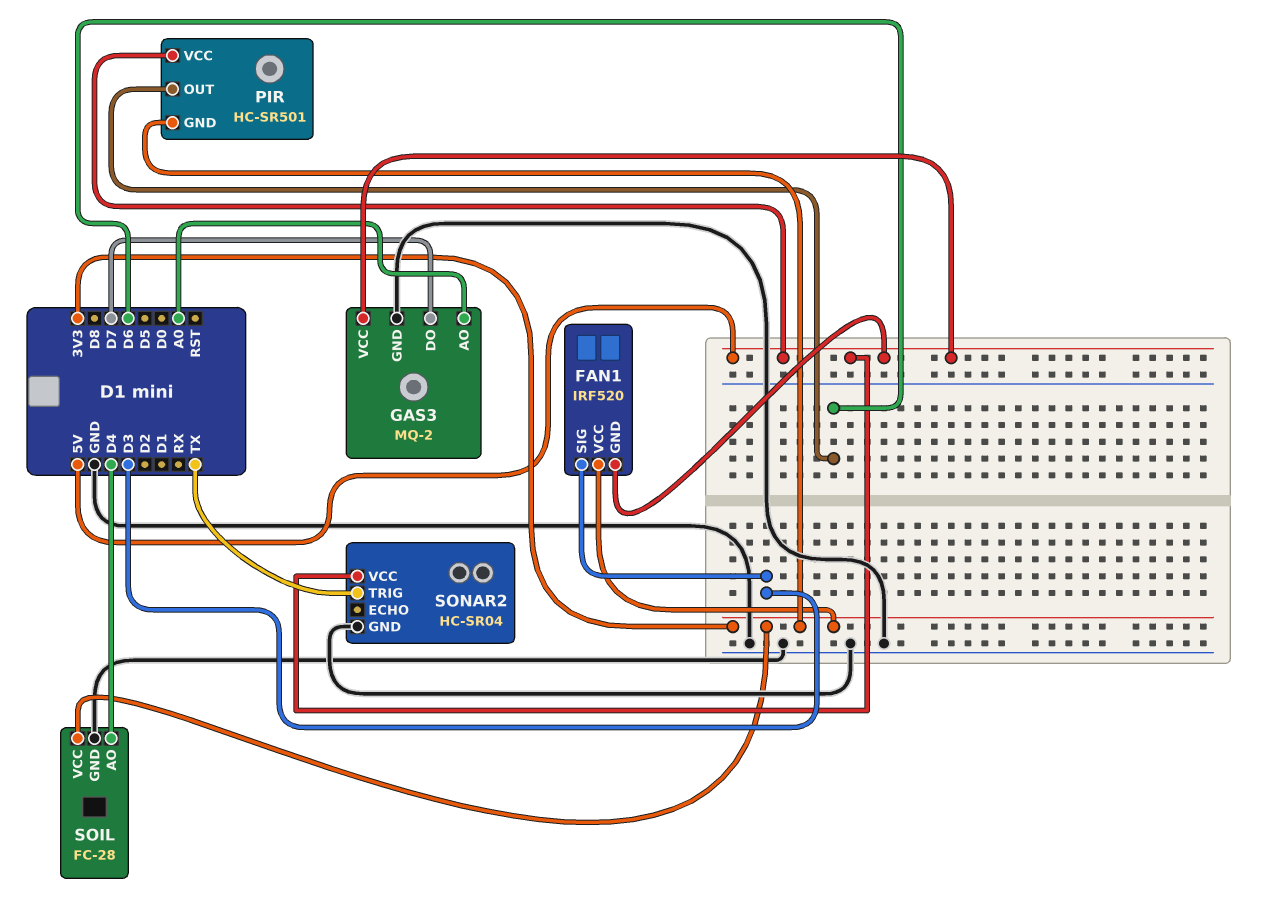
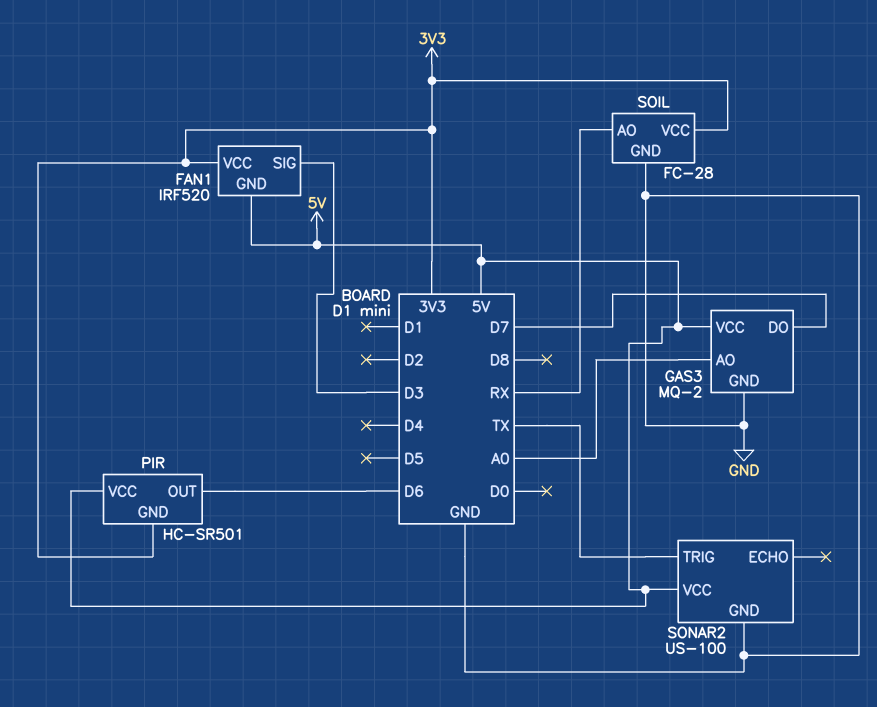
SOIL pin AO: D4 -> RX
SONAR2: HC-SR04 -> US-100

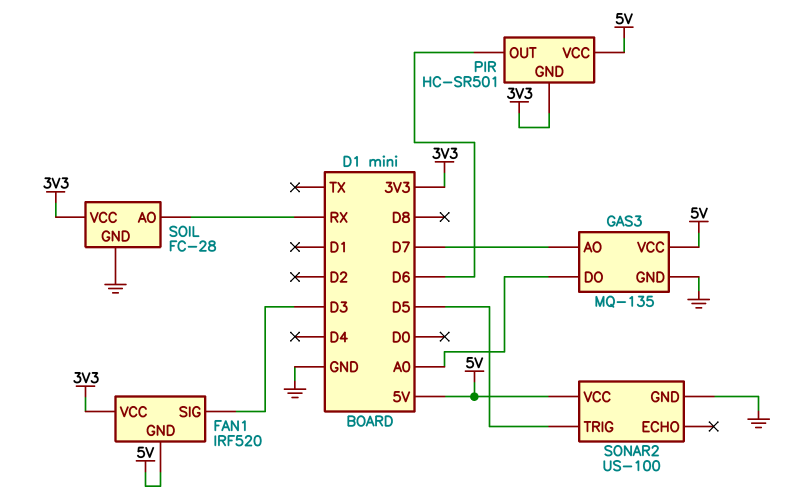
GAS3: MQ-2 -> MQ-135
GAS3 pin AO: A0 -> D7
GAS3 pin DO: D7 -> A0
SONAR2 pin TRIG: TX -> D5

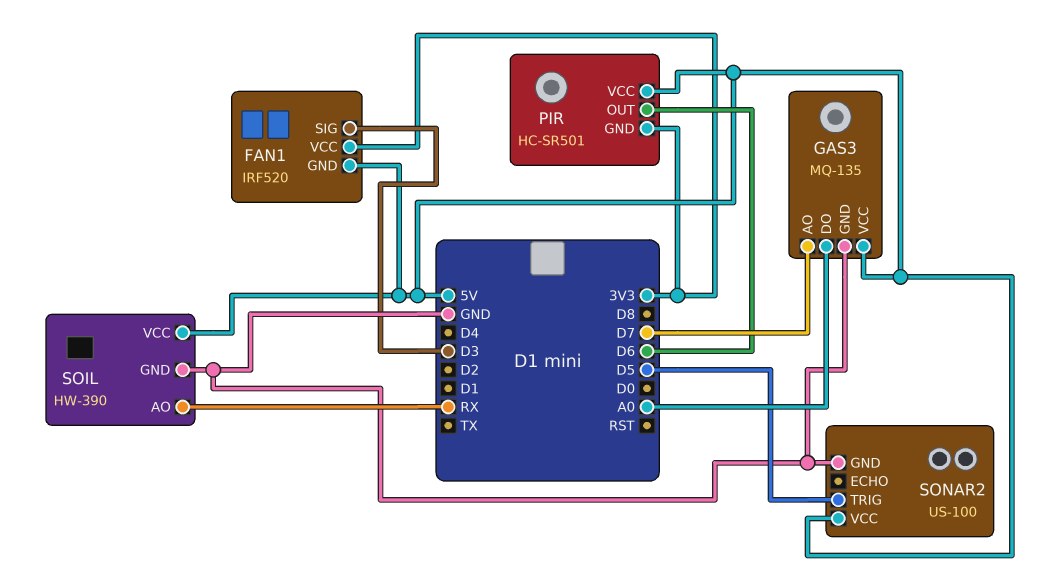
SOIL: FC-28 -> HW-390
SOIL pin VCC: 3V3 -> 5V

